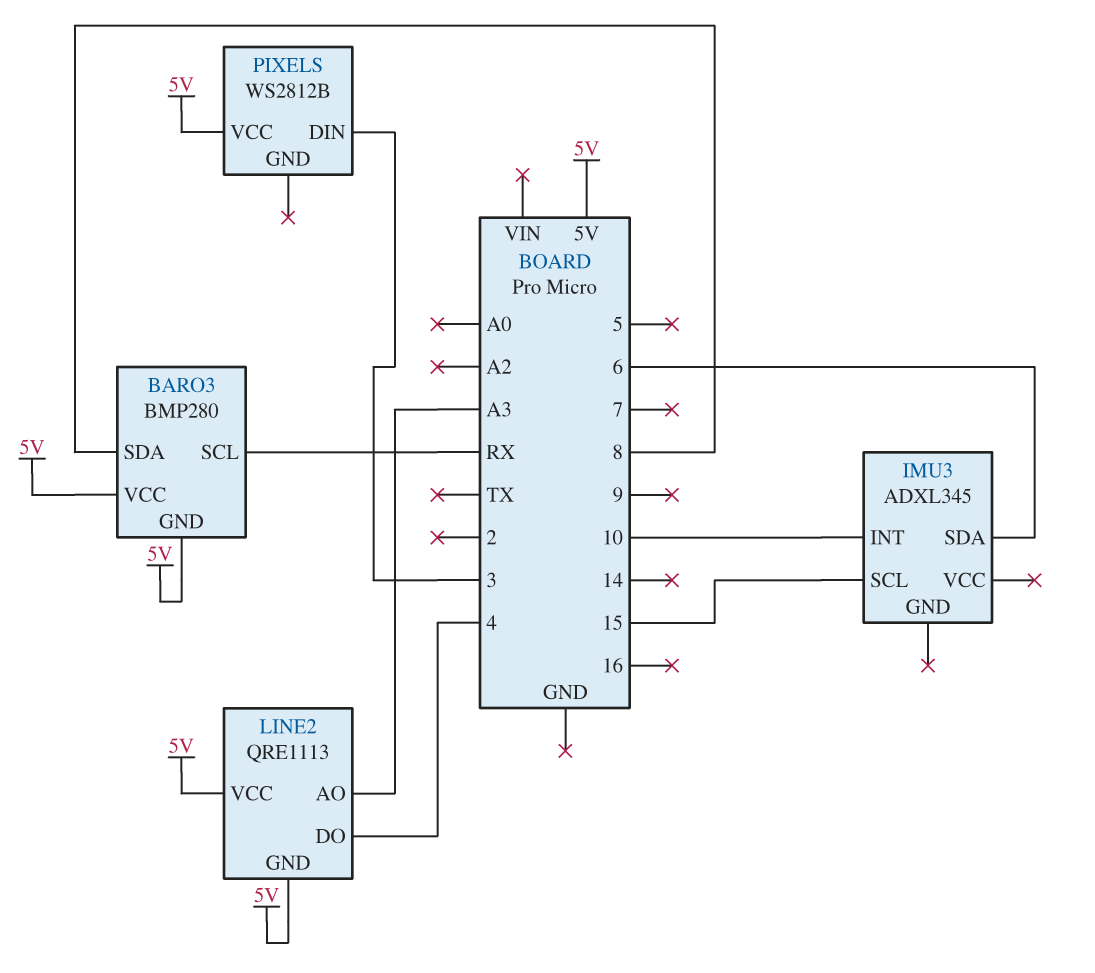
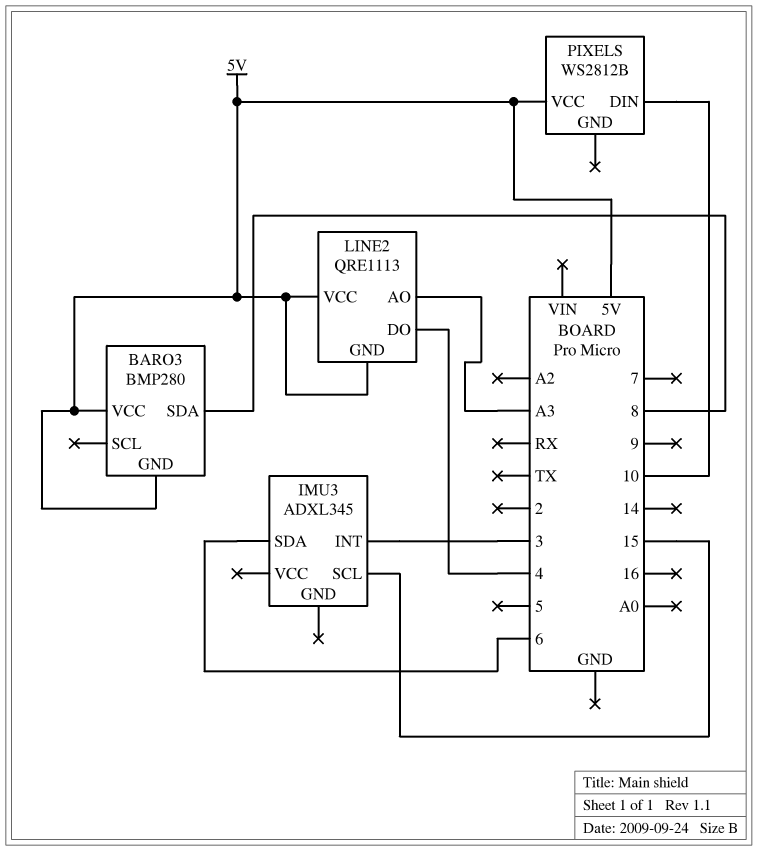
BARO3 pin SCL: RX -> none
IMU3 pin INT: 10 -> 3
PIXELS pin DIN: 3 -> 10

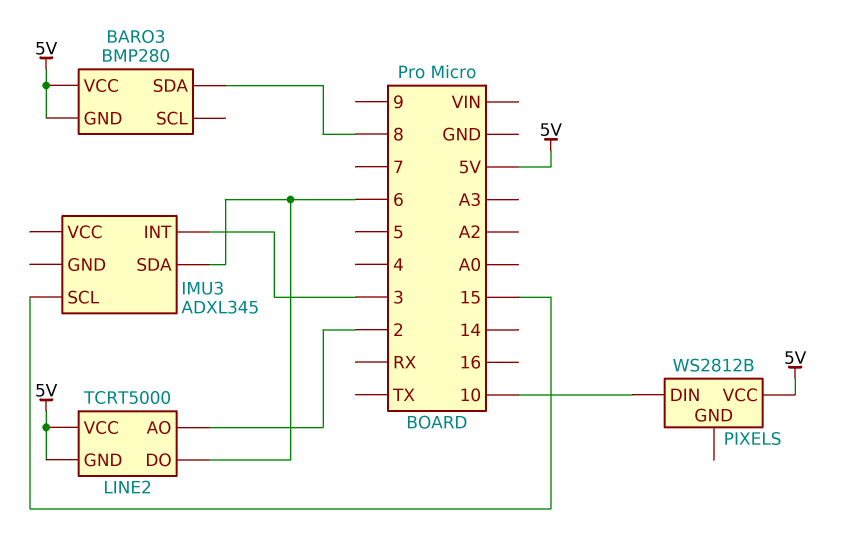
LINE2: QRE1113 -> TCRT5000
LINE2 pin AO: A3 -> 2
LINE2 pin DO: 4 -> 6

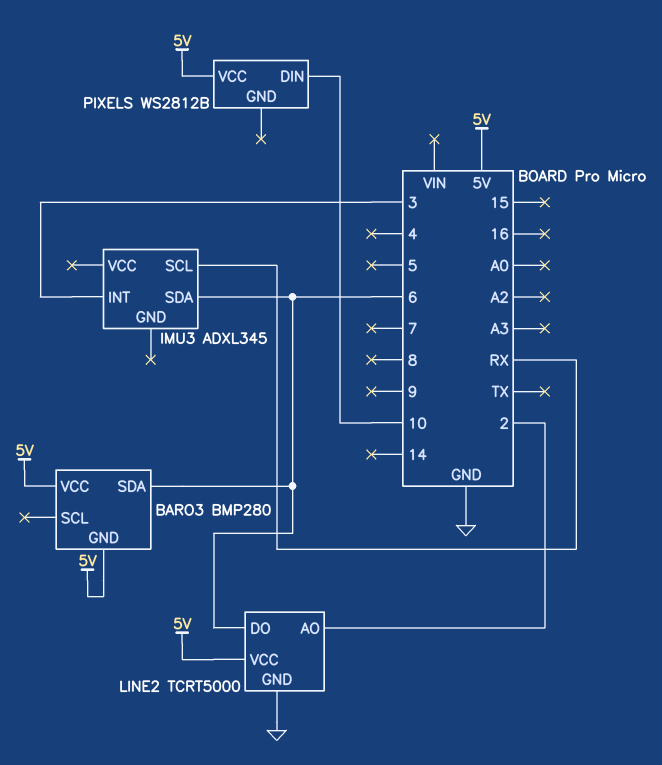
BARO3 pin SDA: 8 -> 6
IMU3 pin SCL: 15 -> RX
LINE2 pin GND: 5V -> GND

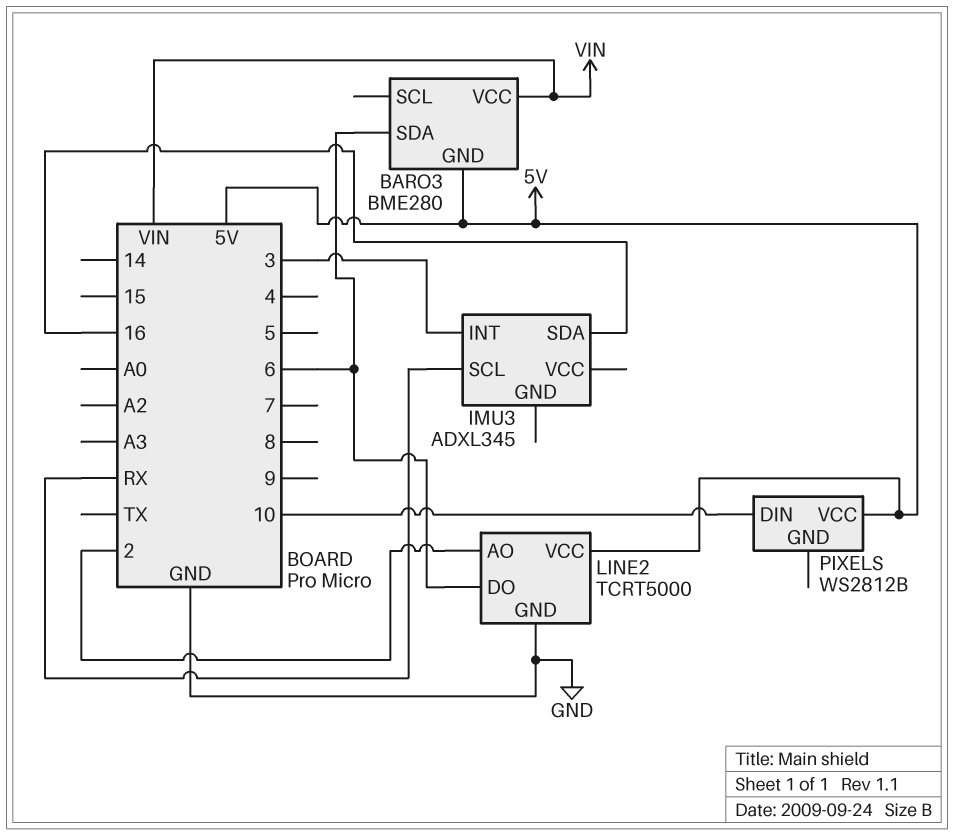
BARO3: BMP280 -> BME280
BARO3 pin VCC: 5V -> VIN
IMU3 pin SDA: 6 -> 16

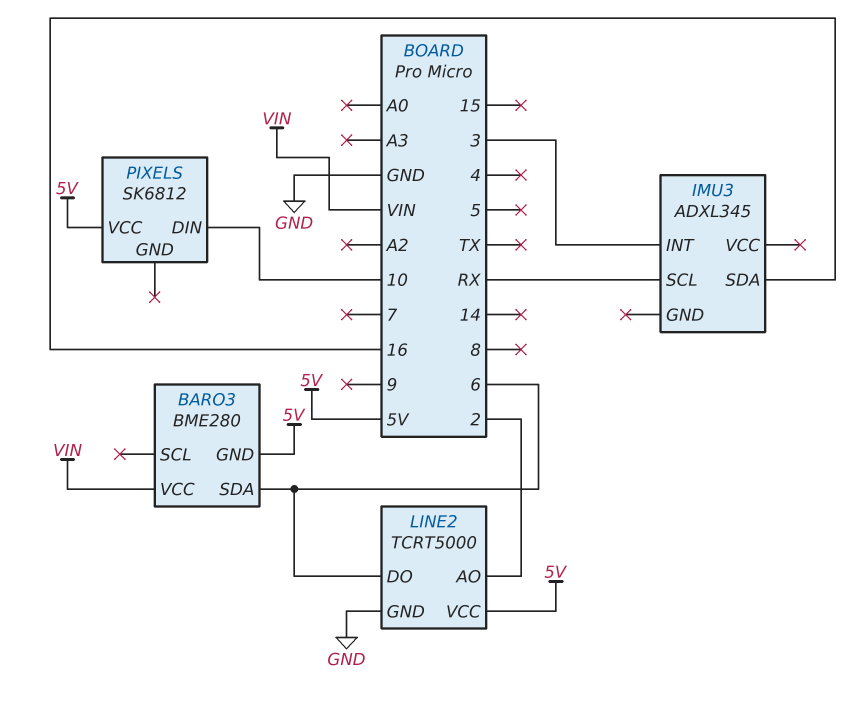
PIXELS: WS2812B -> SK6812

